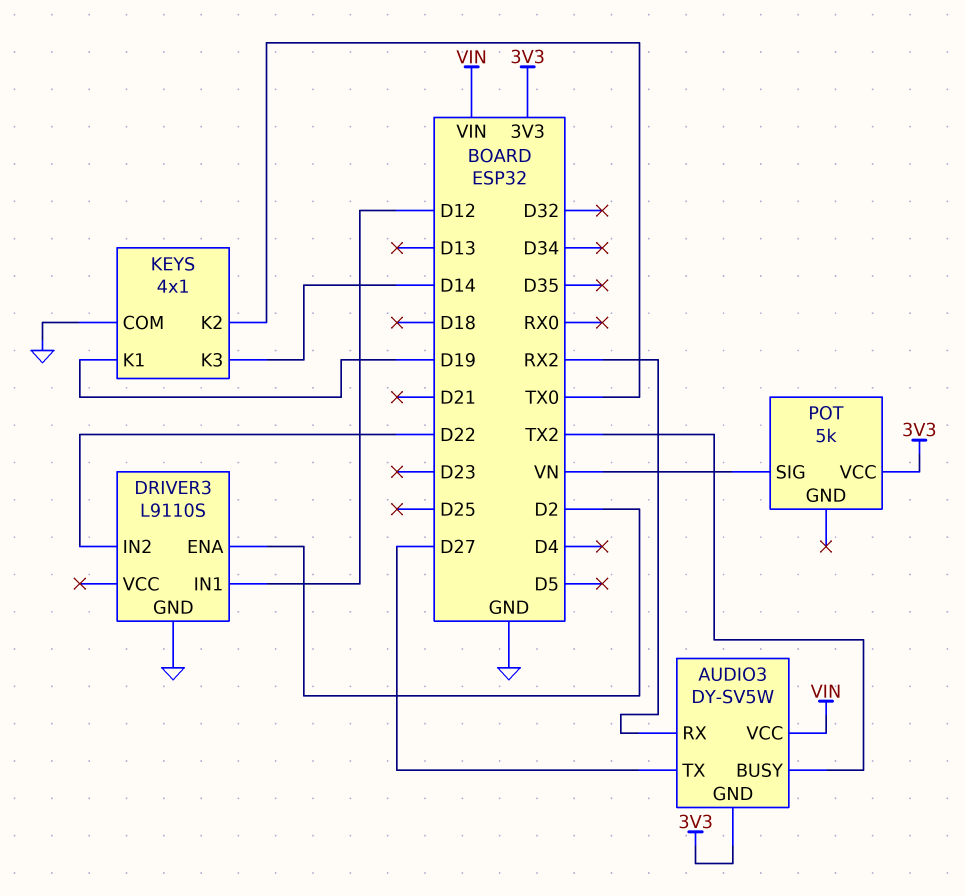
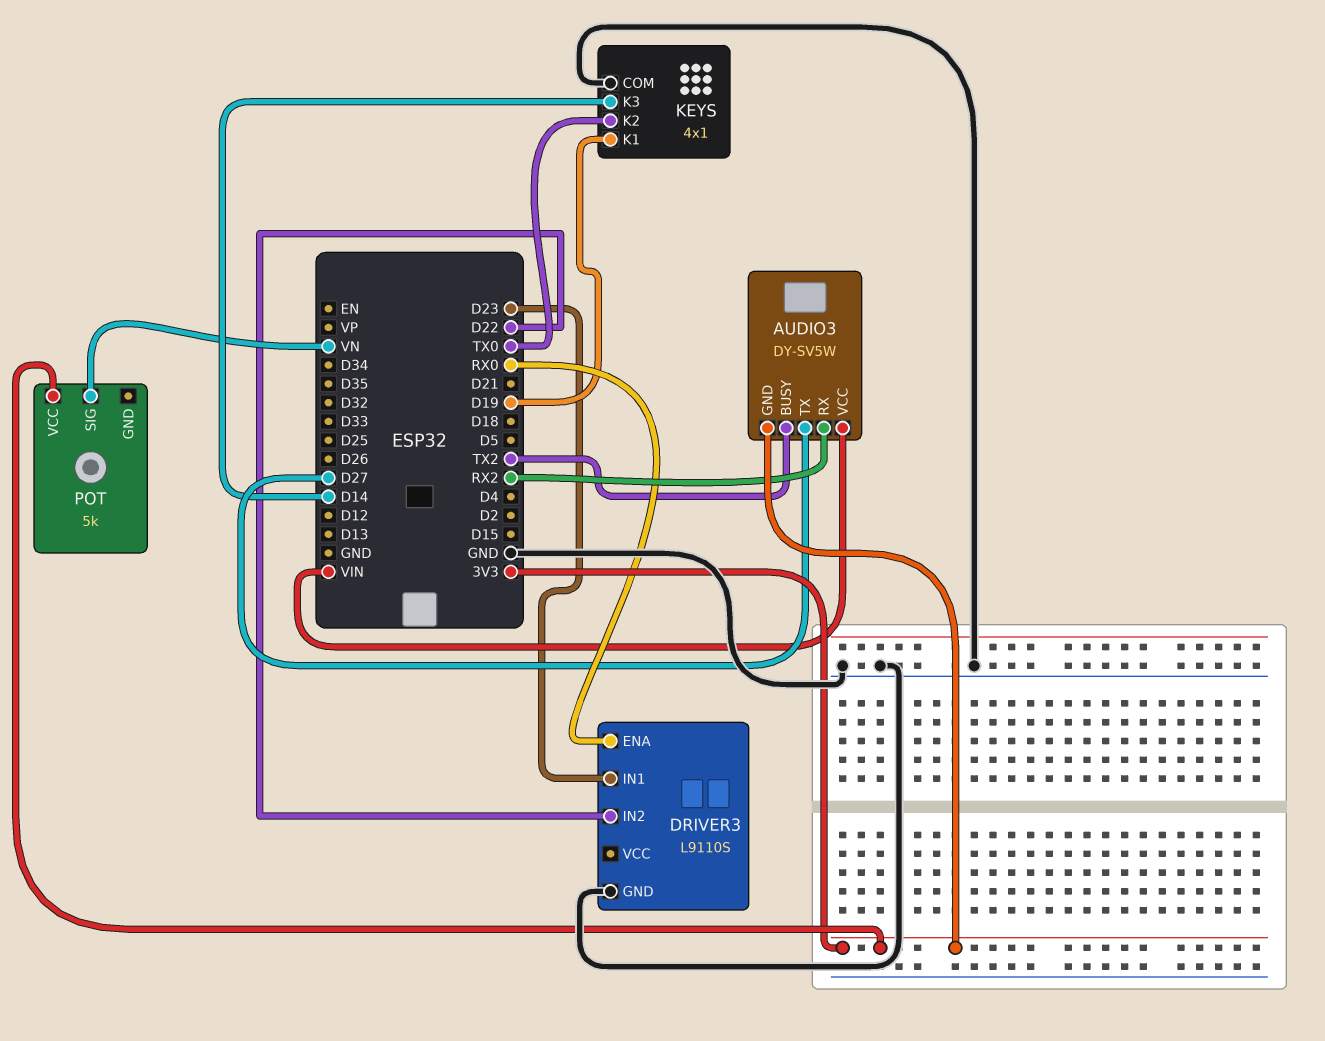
DRIVER3 pin ENA: D2 -> RX0
DRIVER3 pin IN1: D12 -> D23

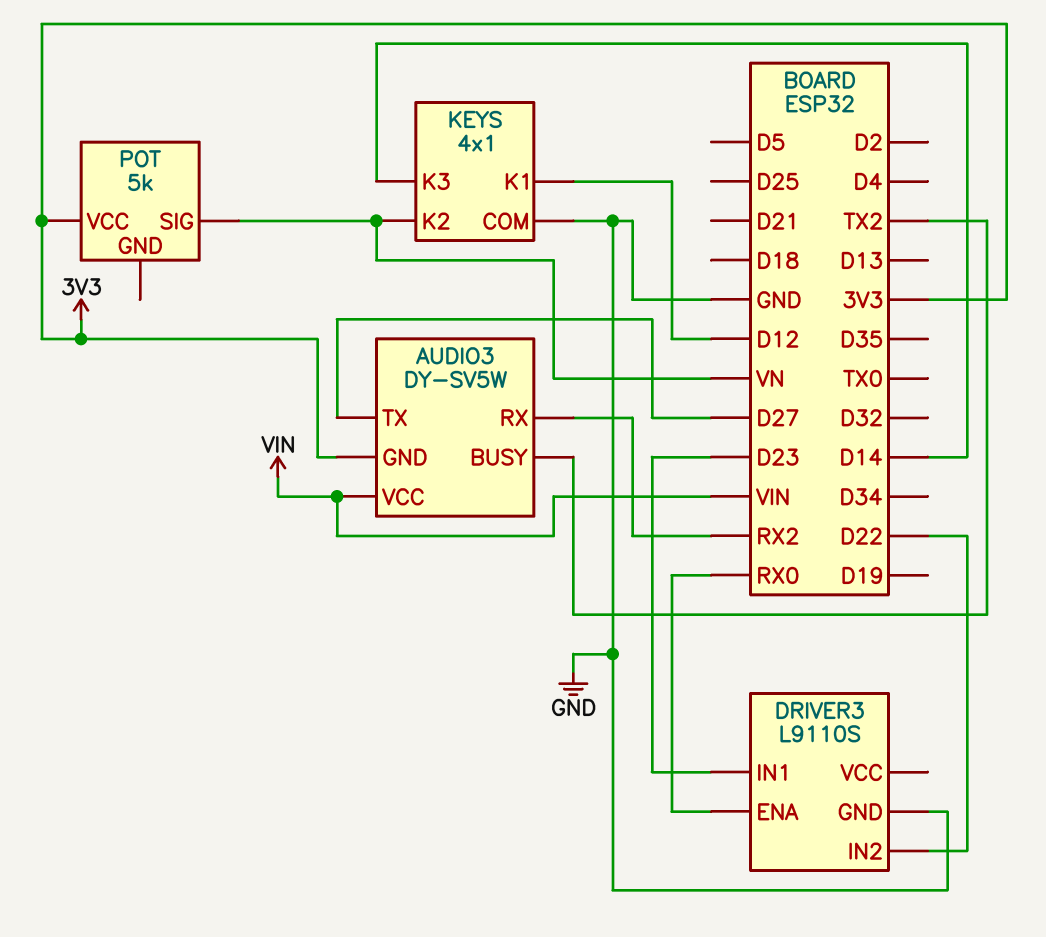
KEYS pin K1: D19 -> D12
KEYS pin K2: TX0 -> VN

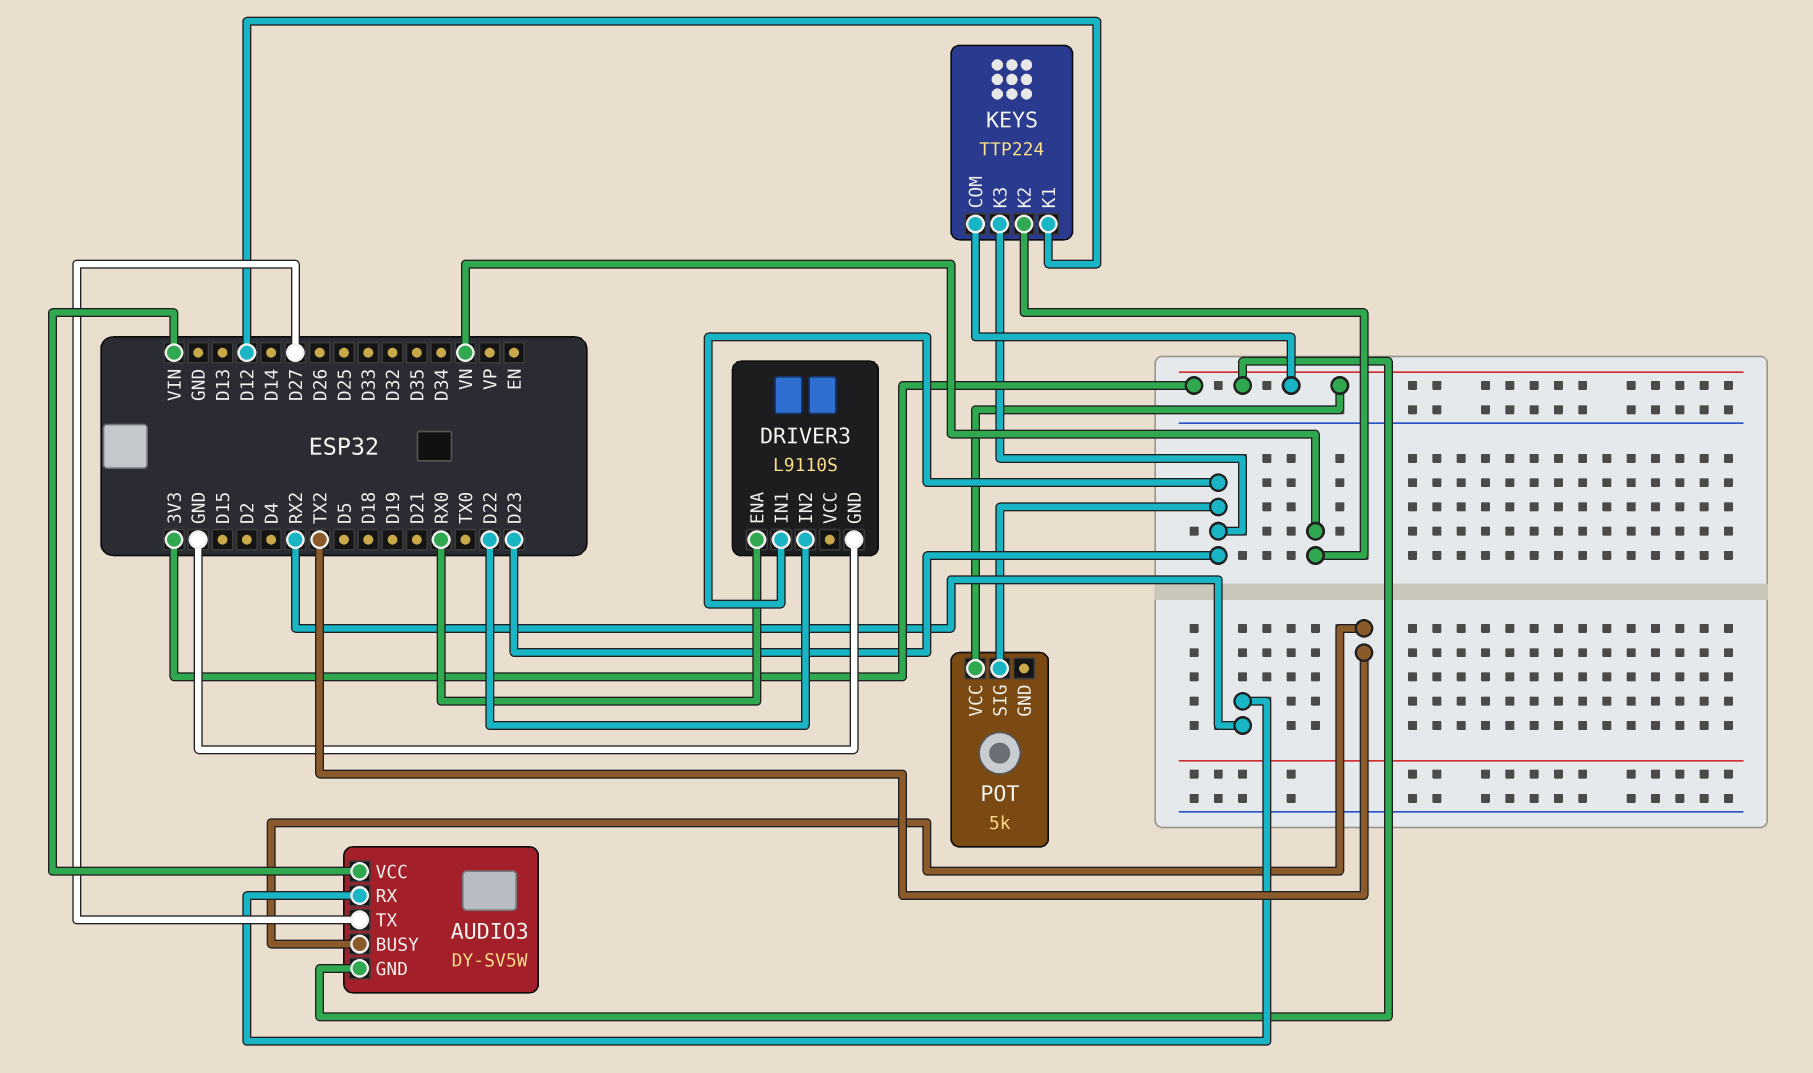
KEYS: 4x1 -> TTP224
KEYS pin COM: GND -> 3V3
KEYS pin K3: D14 -> D23
POT pin SIG: VN -> D23

